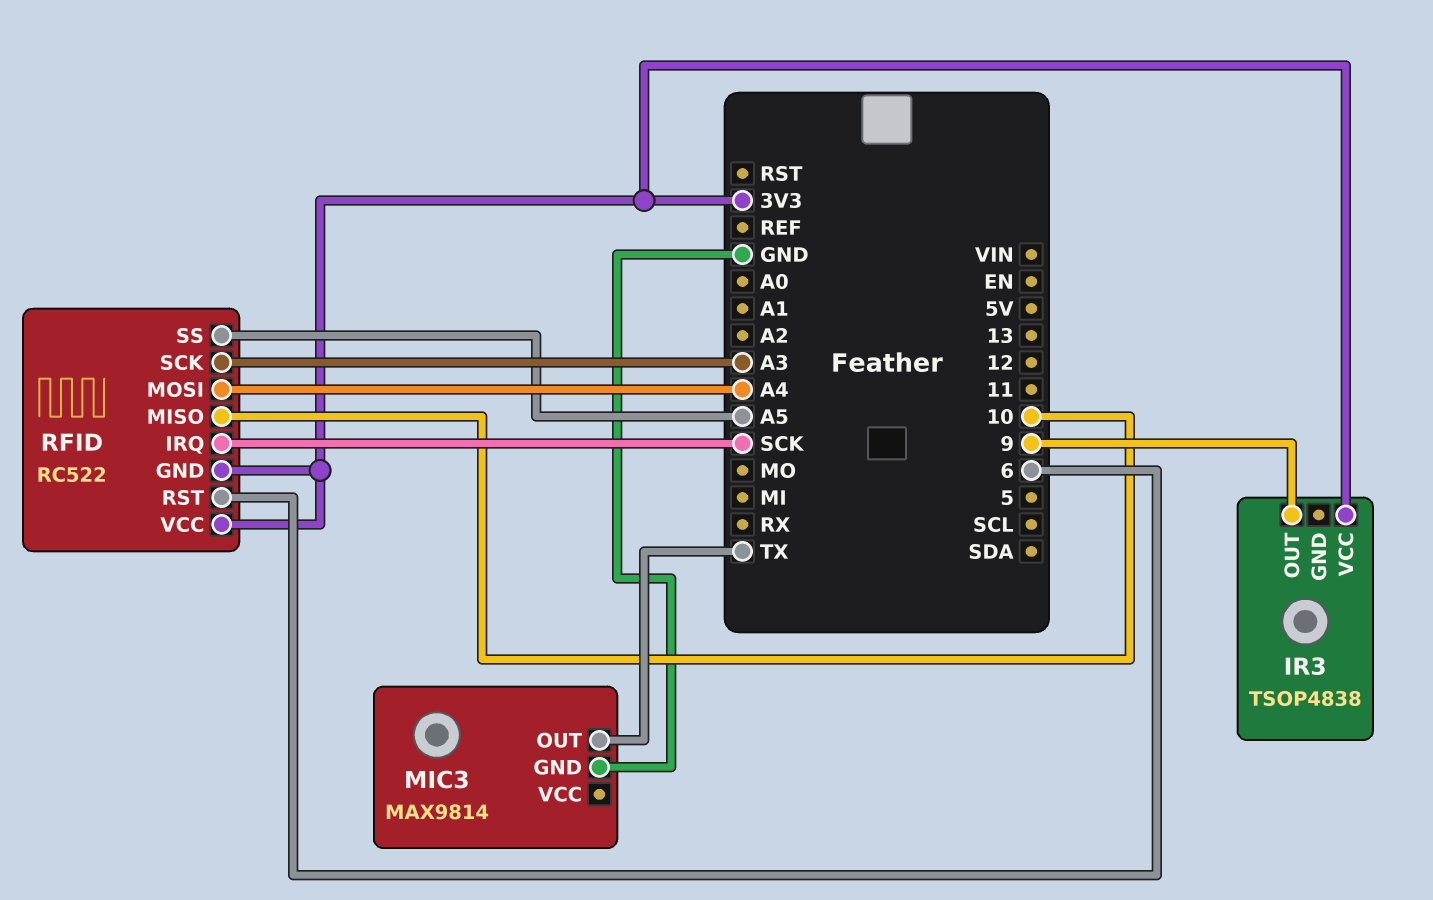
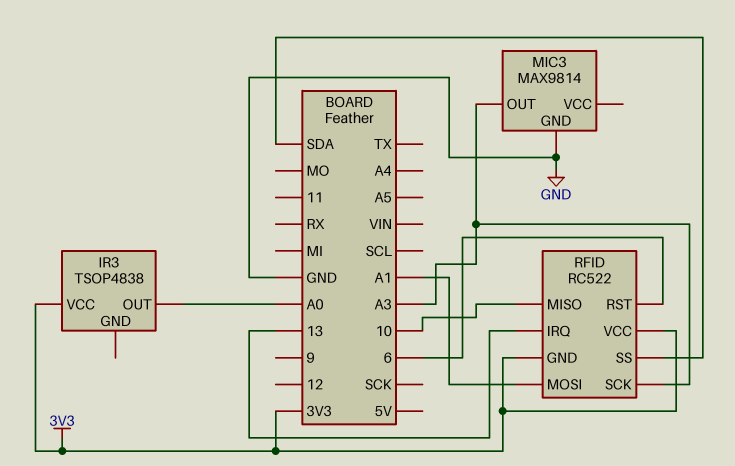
IR3 pin OUT: 9 -> A0
MIC3 pin OUT: TX -> A3
RFID pin IRQ: SCK -> 13
RFID pin MOSI: A4 -> A1
RFID pin SS: A5 -> SDA

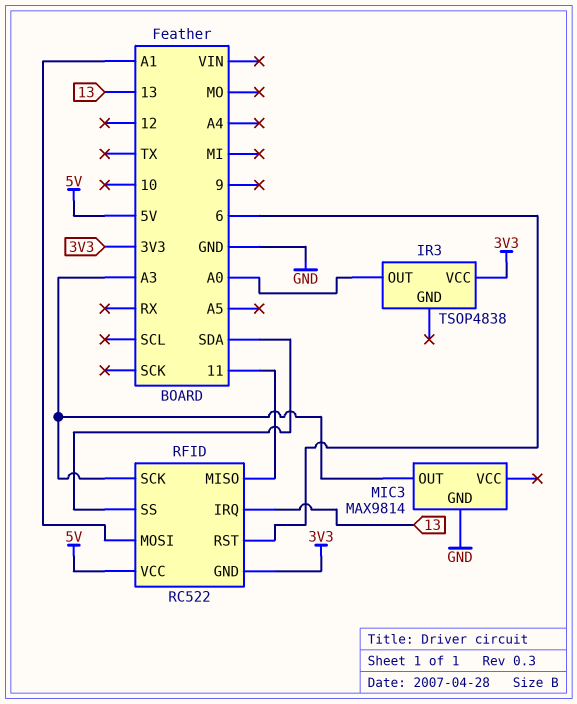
RFID pin MISO: 10 -> 11
RFID pin VCC: 3V3 -> 5V

